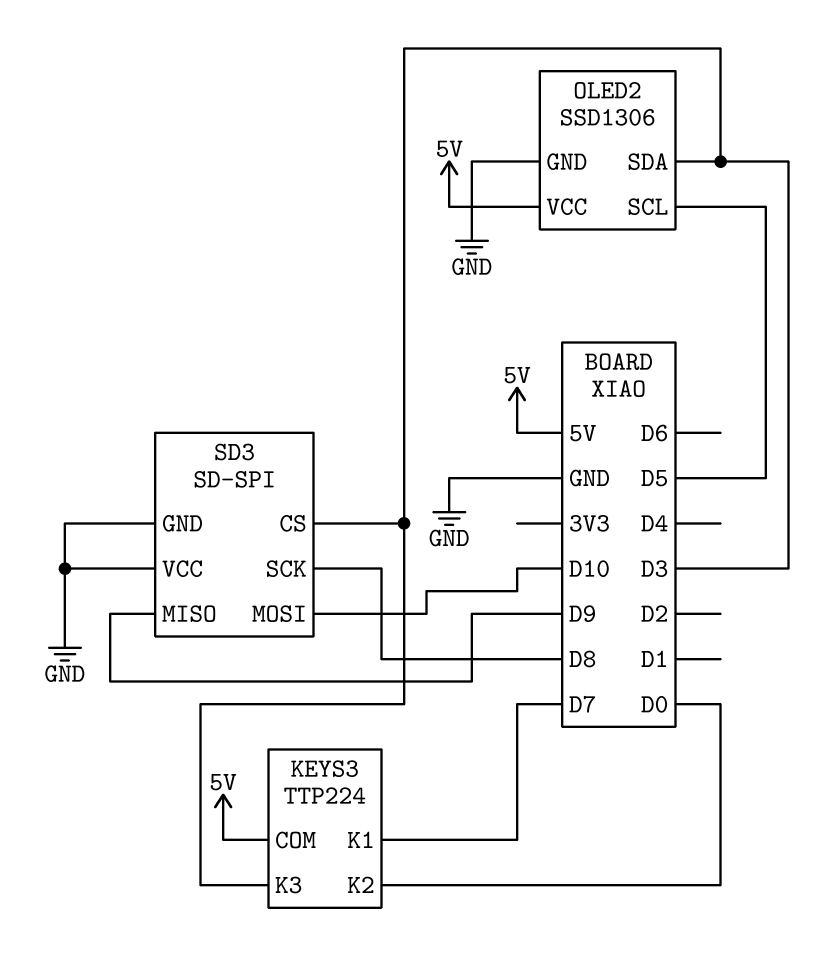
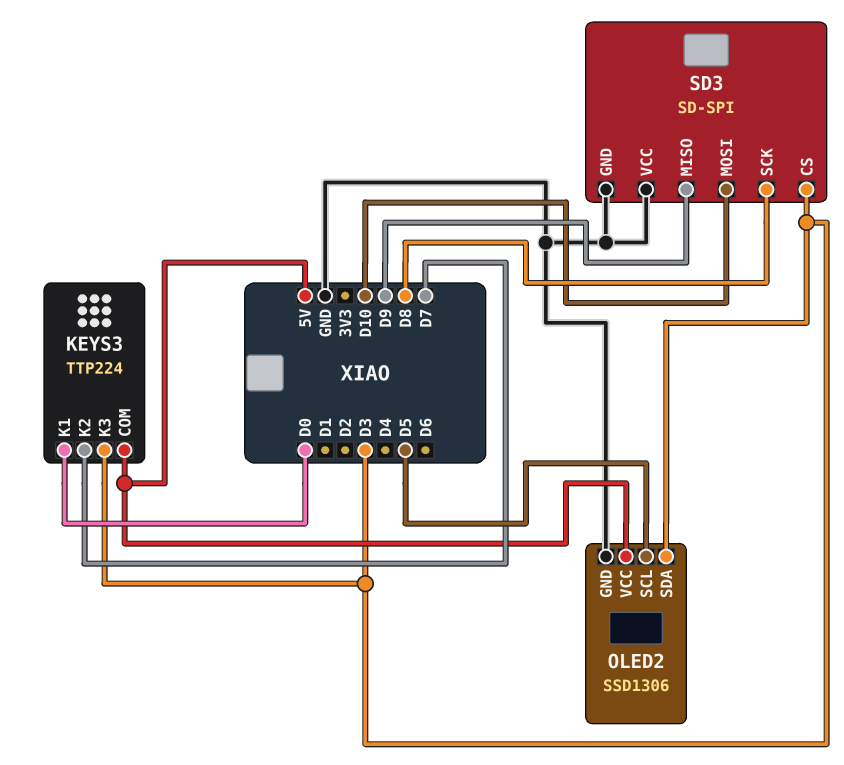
KEYS3 pin K1: D7 -> D0
KEYS3 pin K2: D0 -> D7

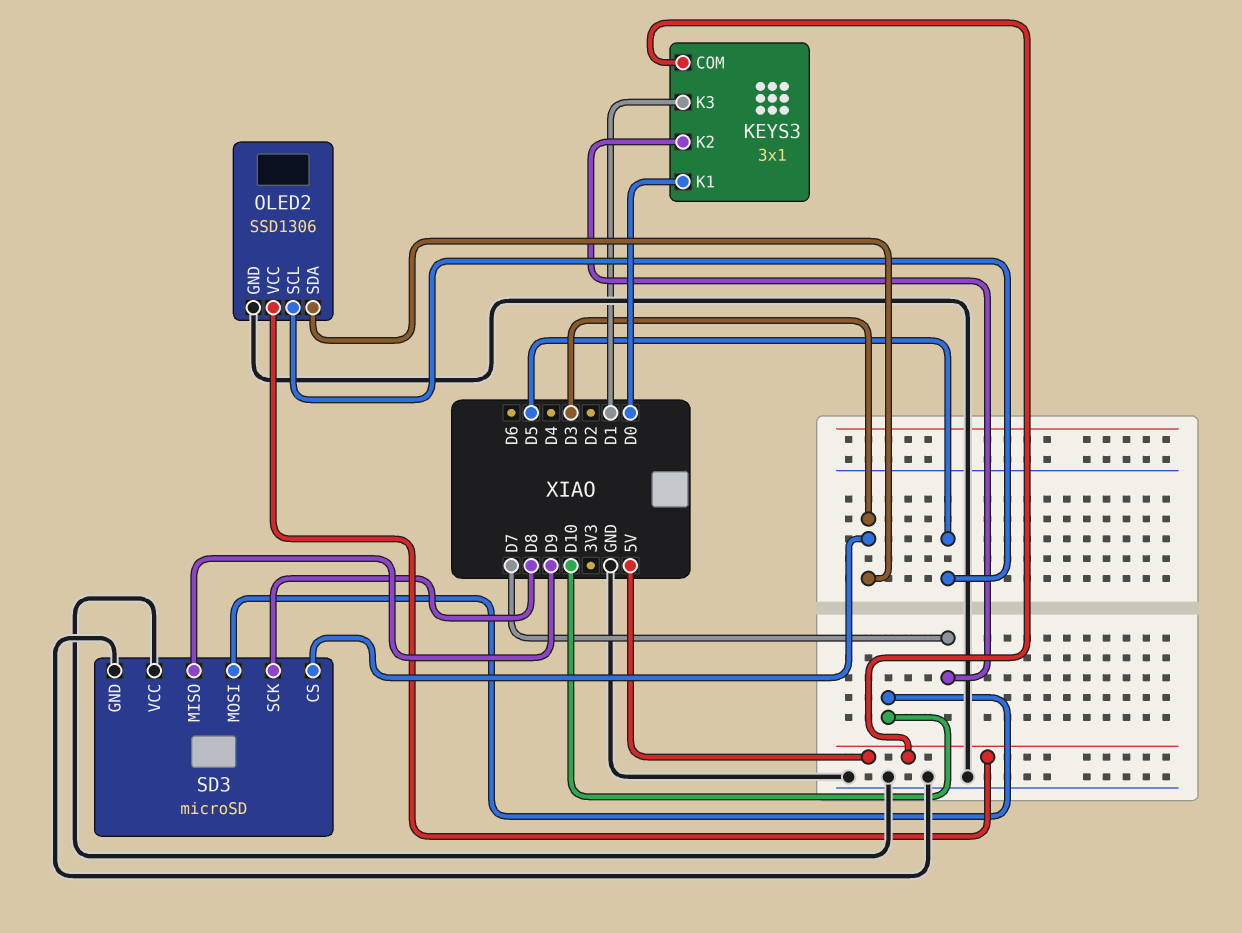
KEYS3: TTP224 -> 3x1
KEYS3 pin K3: D3 -> D1
SD3: SD-SPI -> microSD

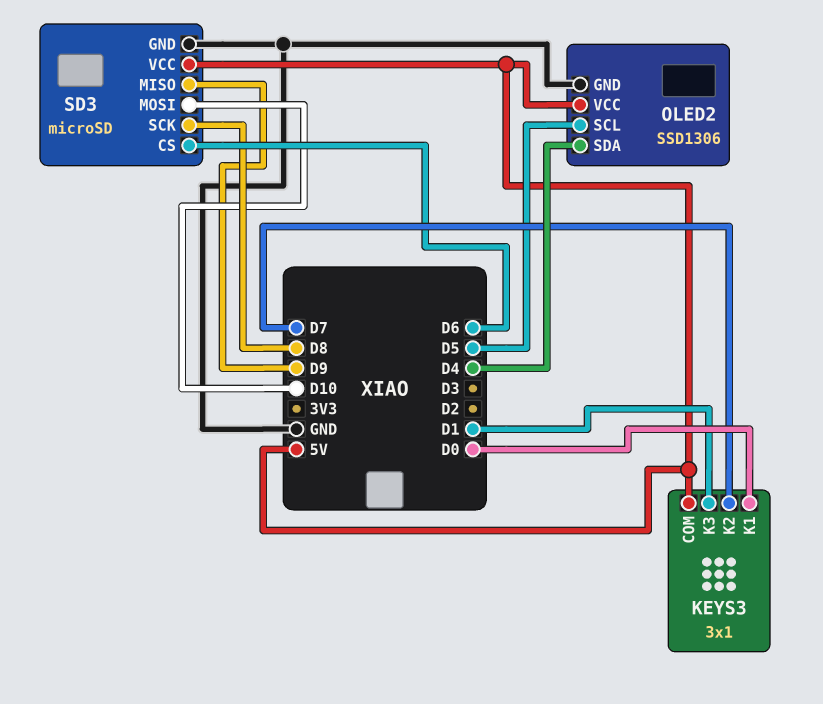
OLED2 pin SDA: D3 -> D4
SD3 pin CS: D3 -> D6
SD3 pin VCC: GND -> 5V

